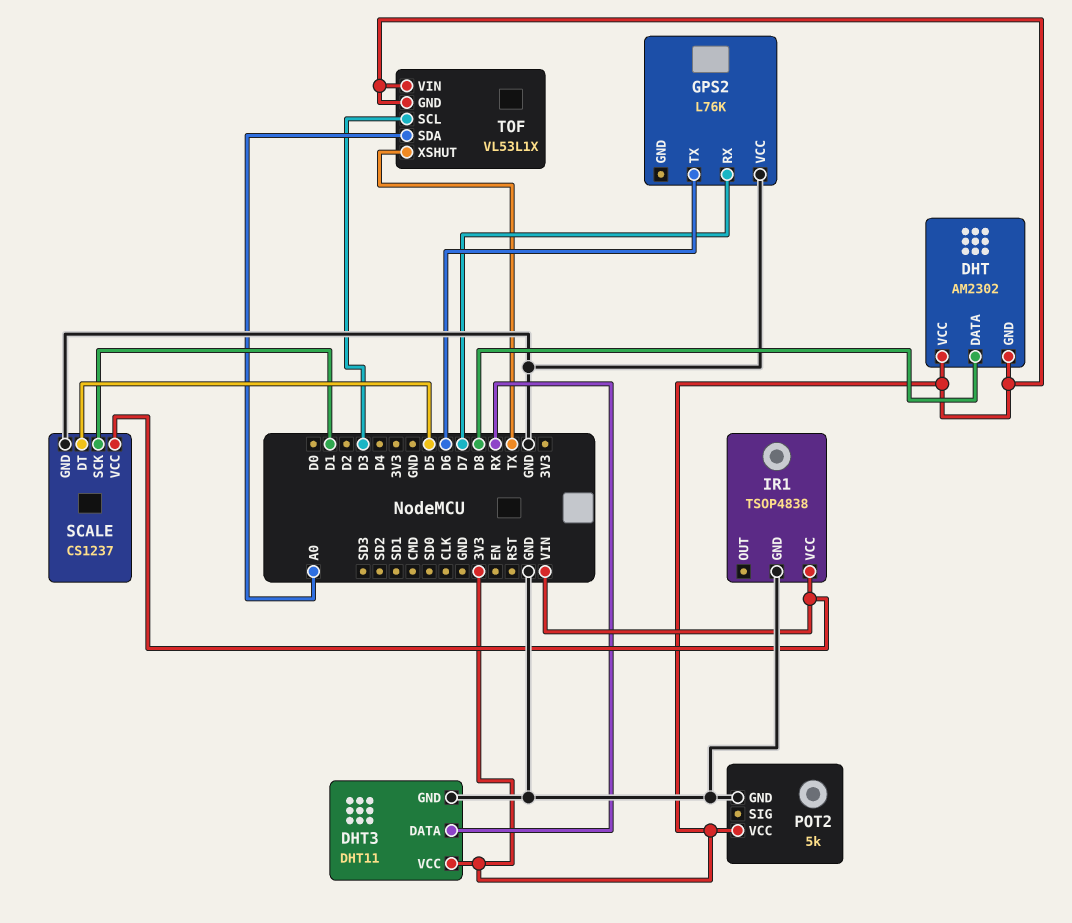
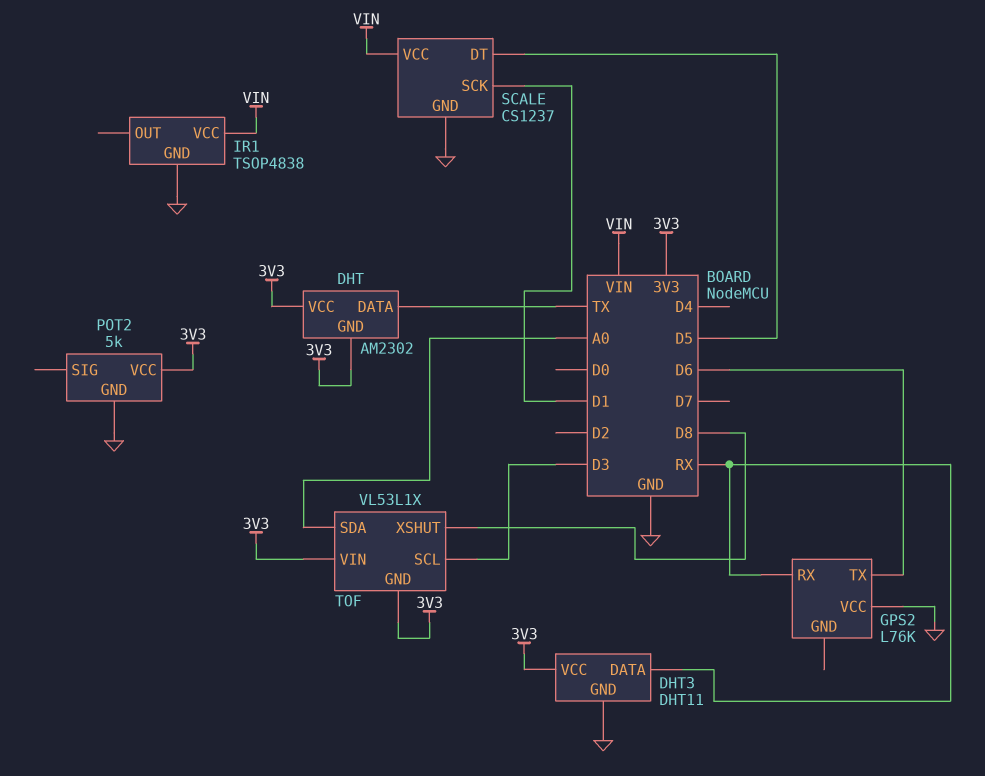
DHT pin DATA: D8 -> TX
GPS2 pin RX: D7 -> RX
TOF pin XSHUT: TX -> D8

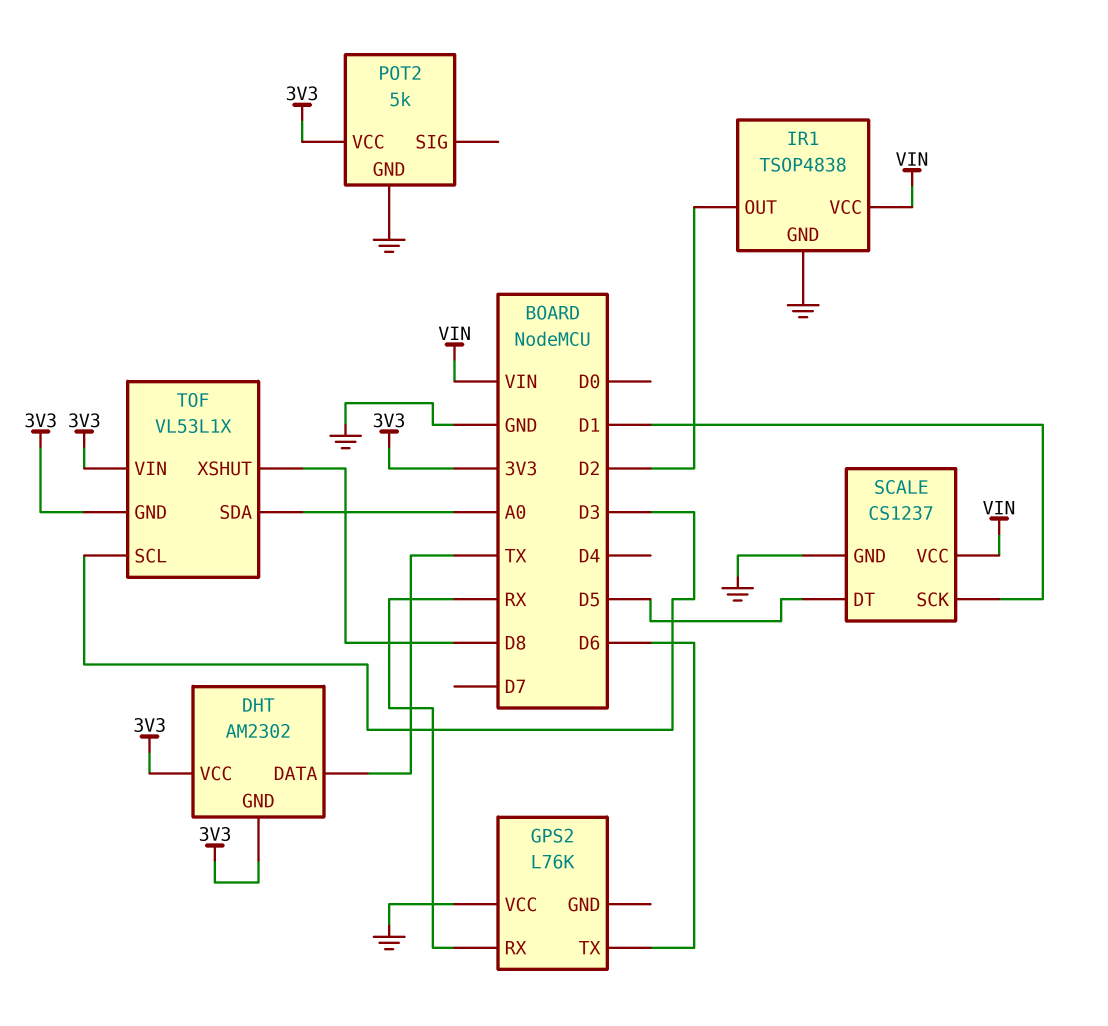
DHT3: DHT11 -> none
DHT3 pin DATA: RX -> none
DHT3 pin GND: GND -> none
DHT3 pin VCC: 3V3 -> none
IR1 pin OUT: none -> D2

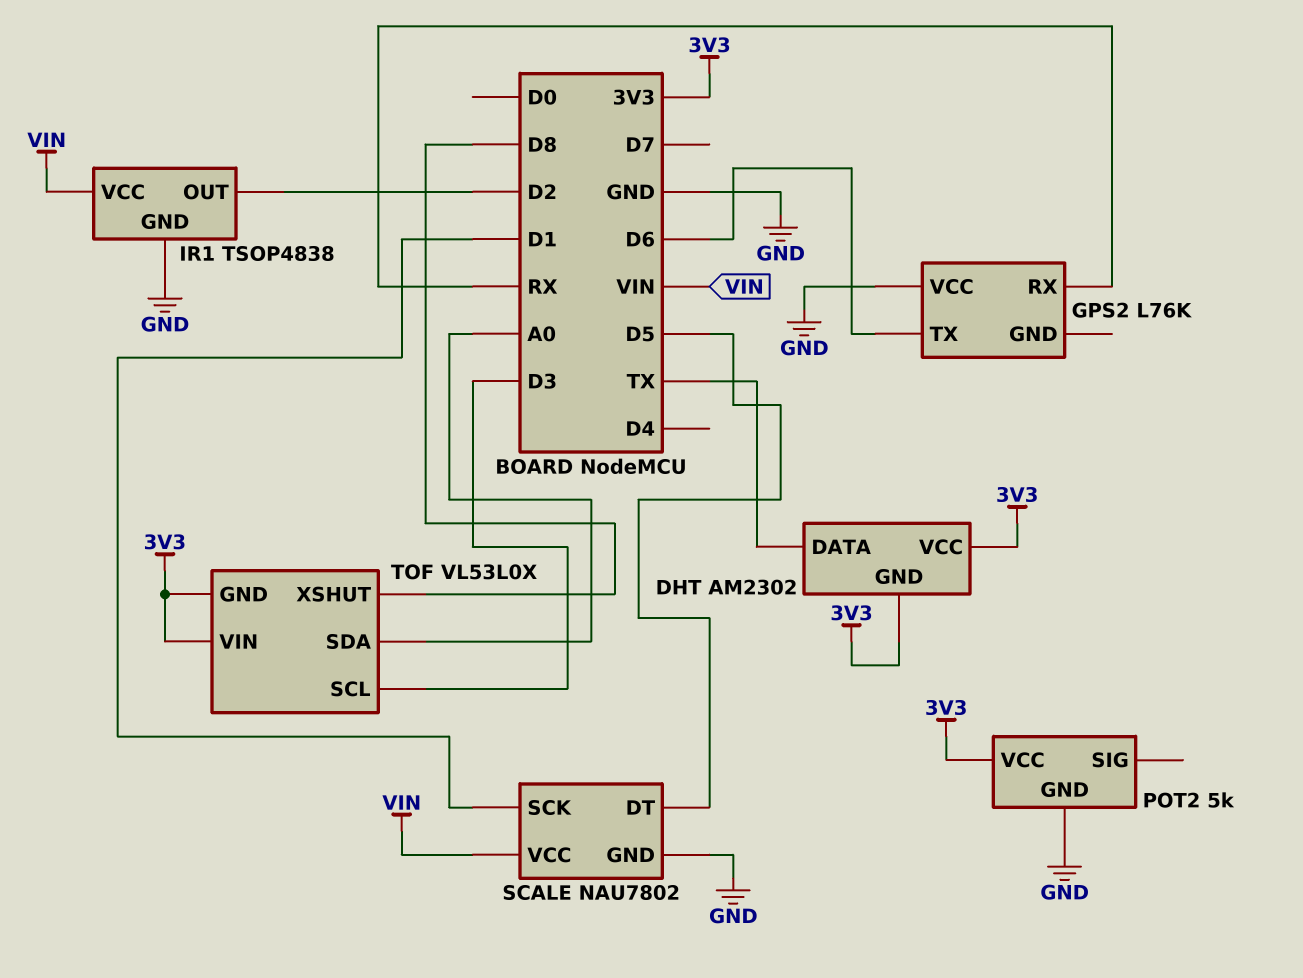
SCALE: CS1237 -> NAU7802
TOF: VL53L1X -> VL53L0X

